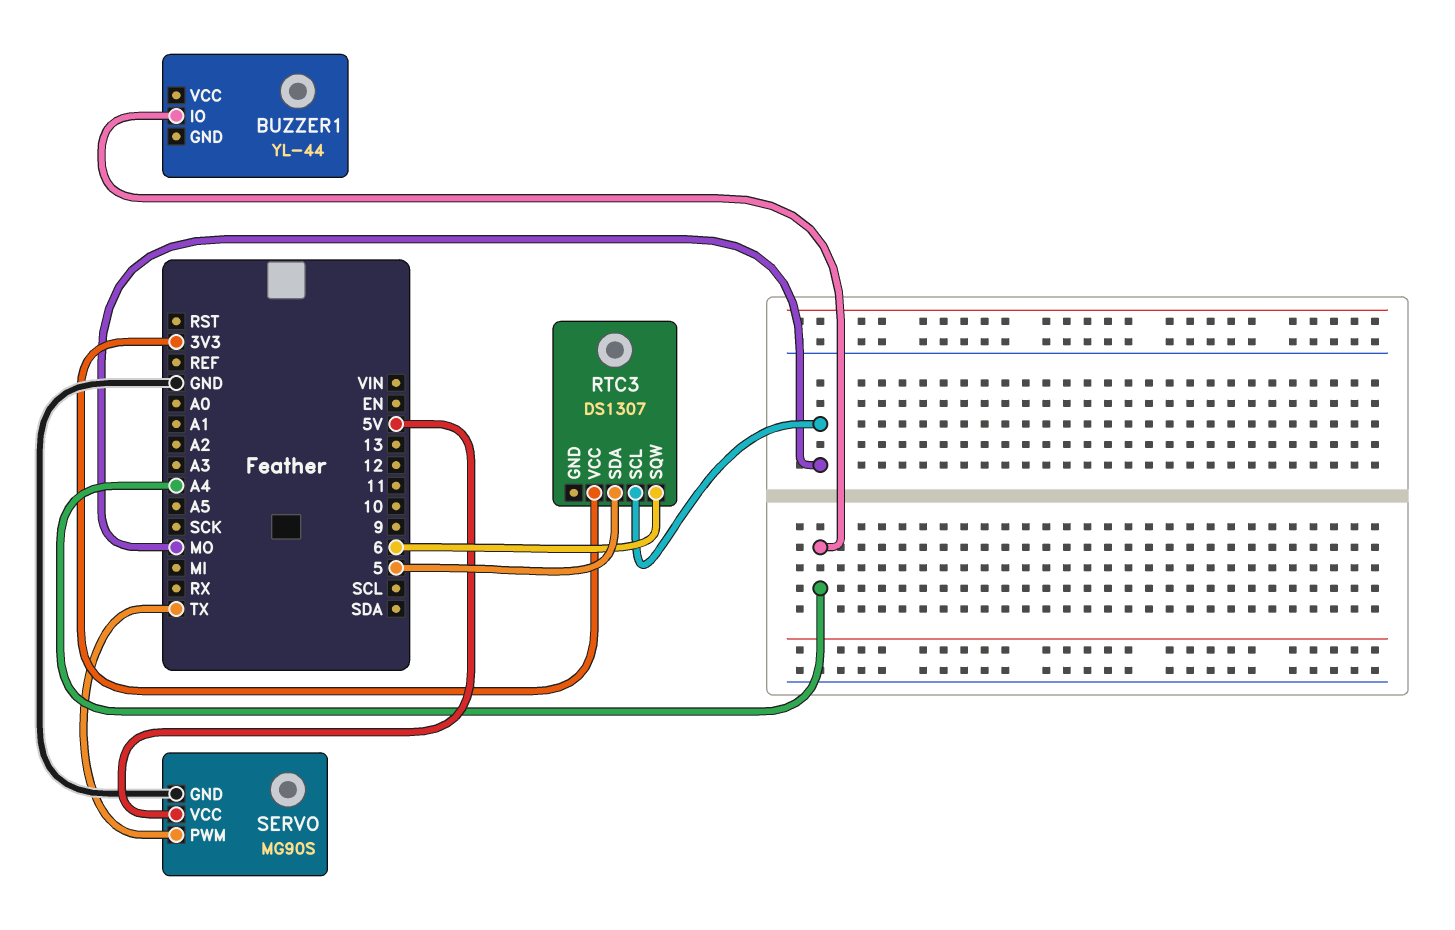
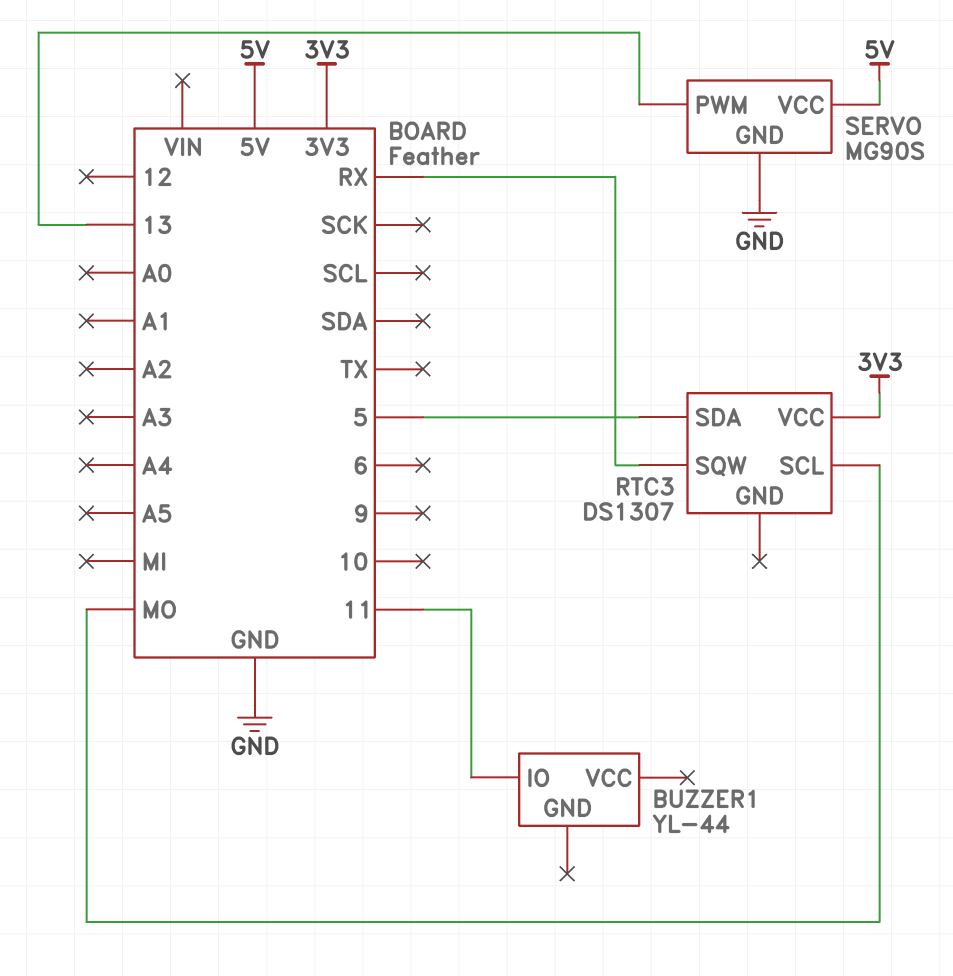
BUZZER1 pin IO: A4 -> 11
RTC3 pin SQW: 6 -> RX
SERVO pin PWM: TX -> 13

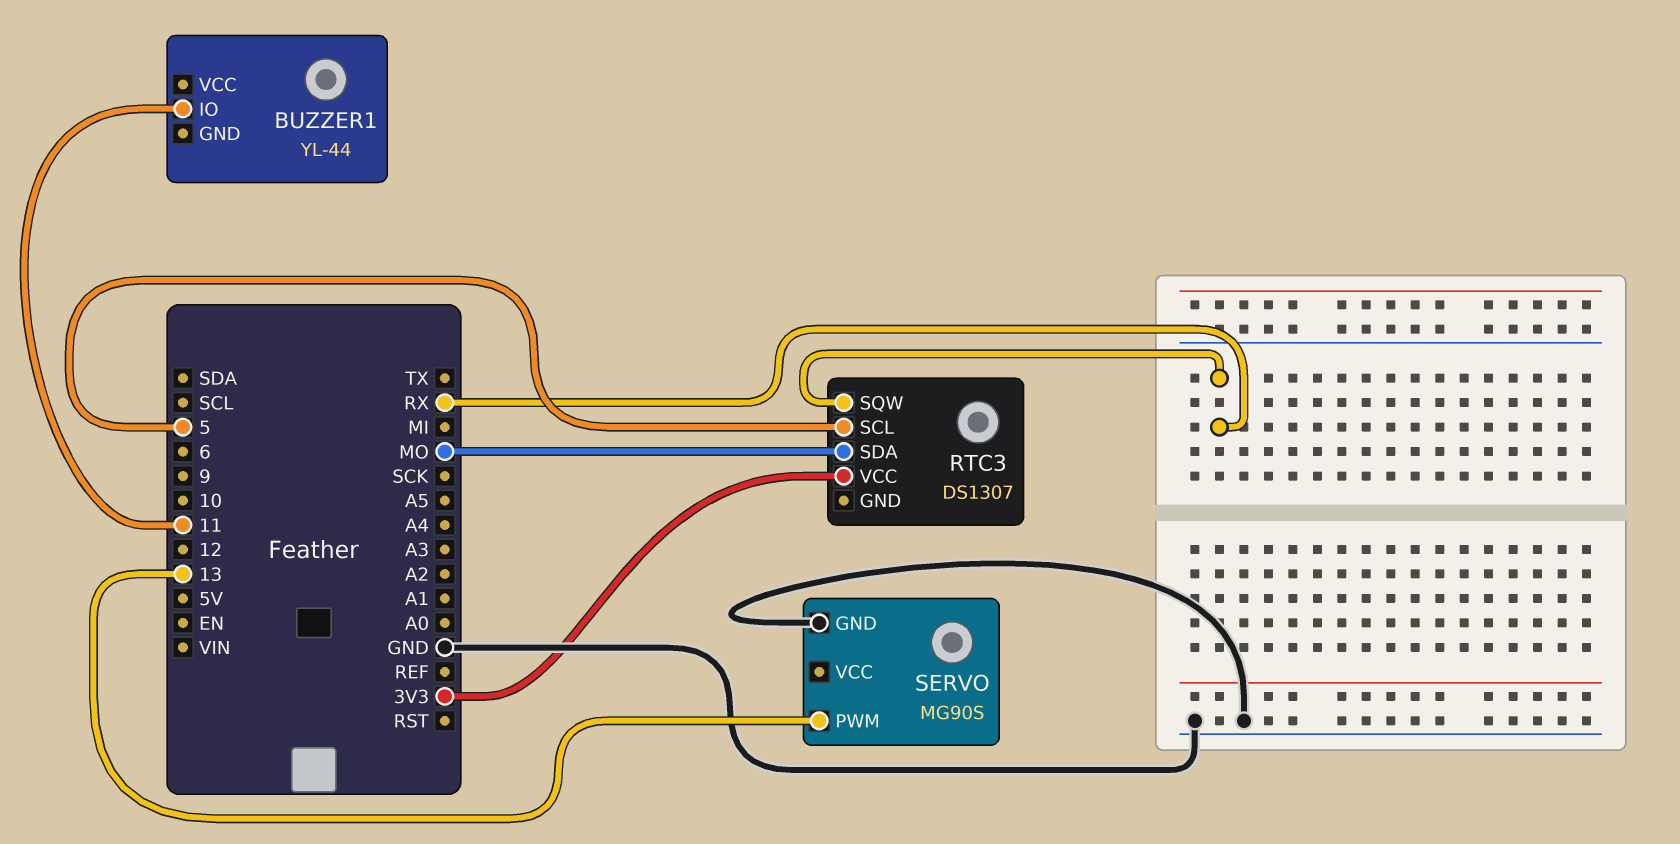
RTC3 pin SCL: MO -> 5
RTC3 pin SDA: 5 -> MO
SERVO pin VCC: 5V -> none

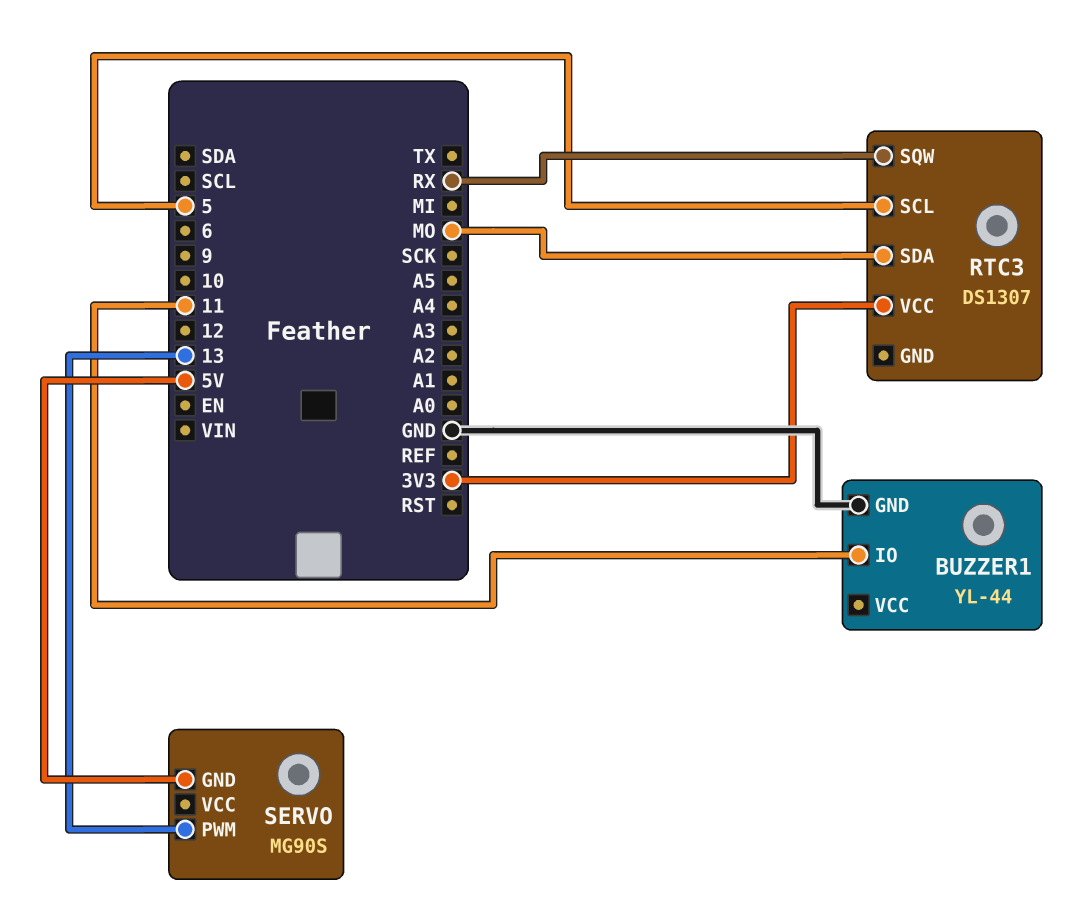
BUZZER1 pin GND: none -> GND
SERVO pin GND: GND -> 5V

